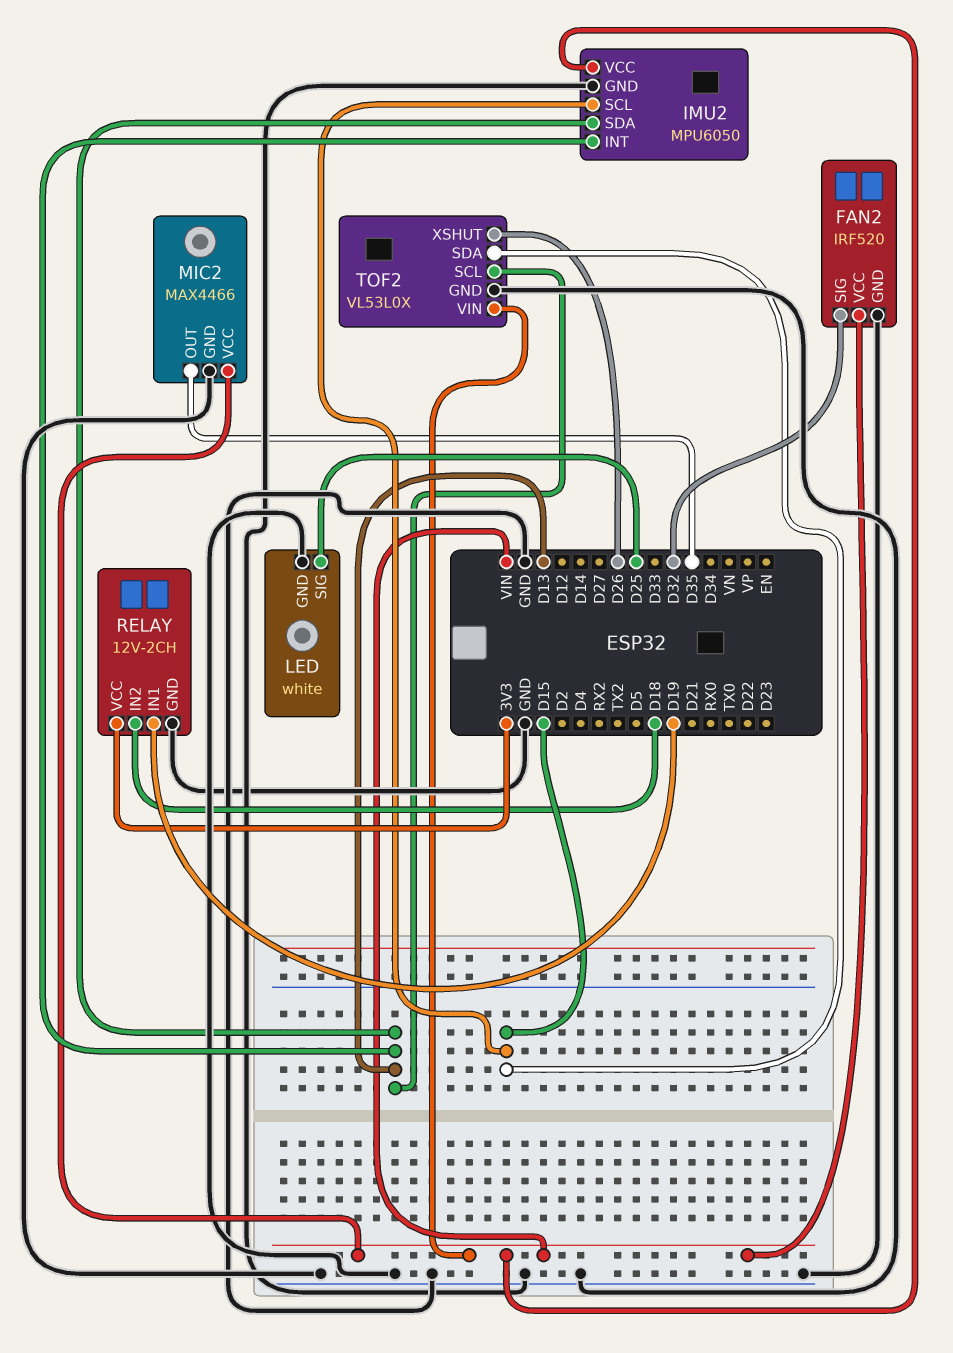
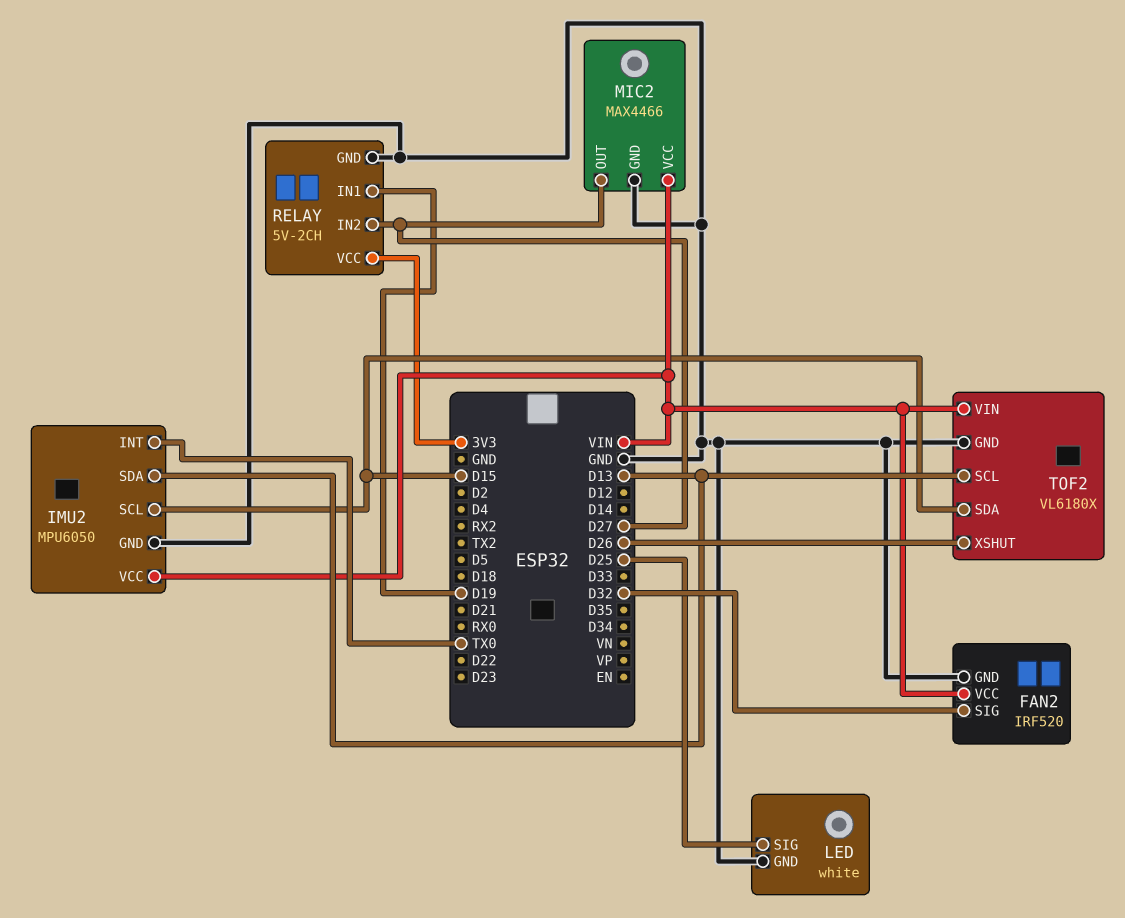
IMU2 pin INT: D13 -> TX0
MIC2 pin OUT: D35 -> D27
RELAY: 12V-2CH -> 5V-2CH
RELAY pin IN2: D18 -> D27
TOF2: VL53L0X -> VL6180X

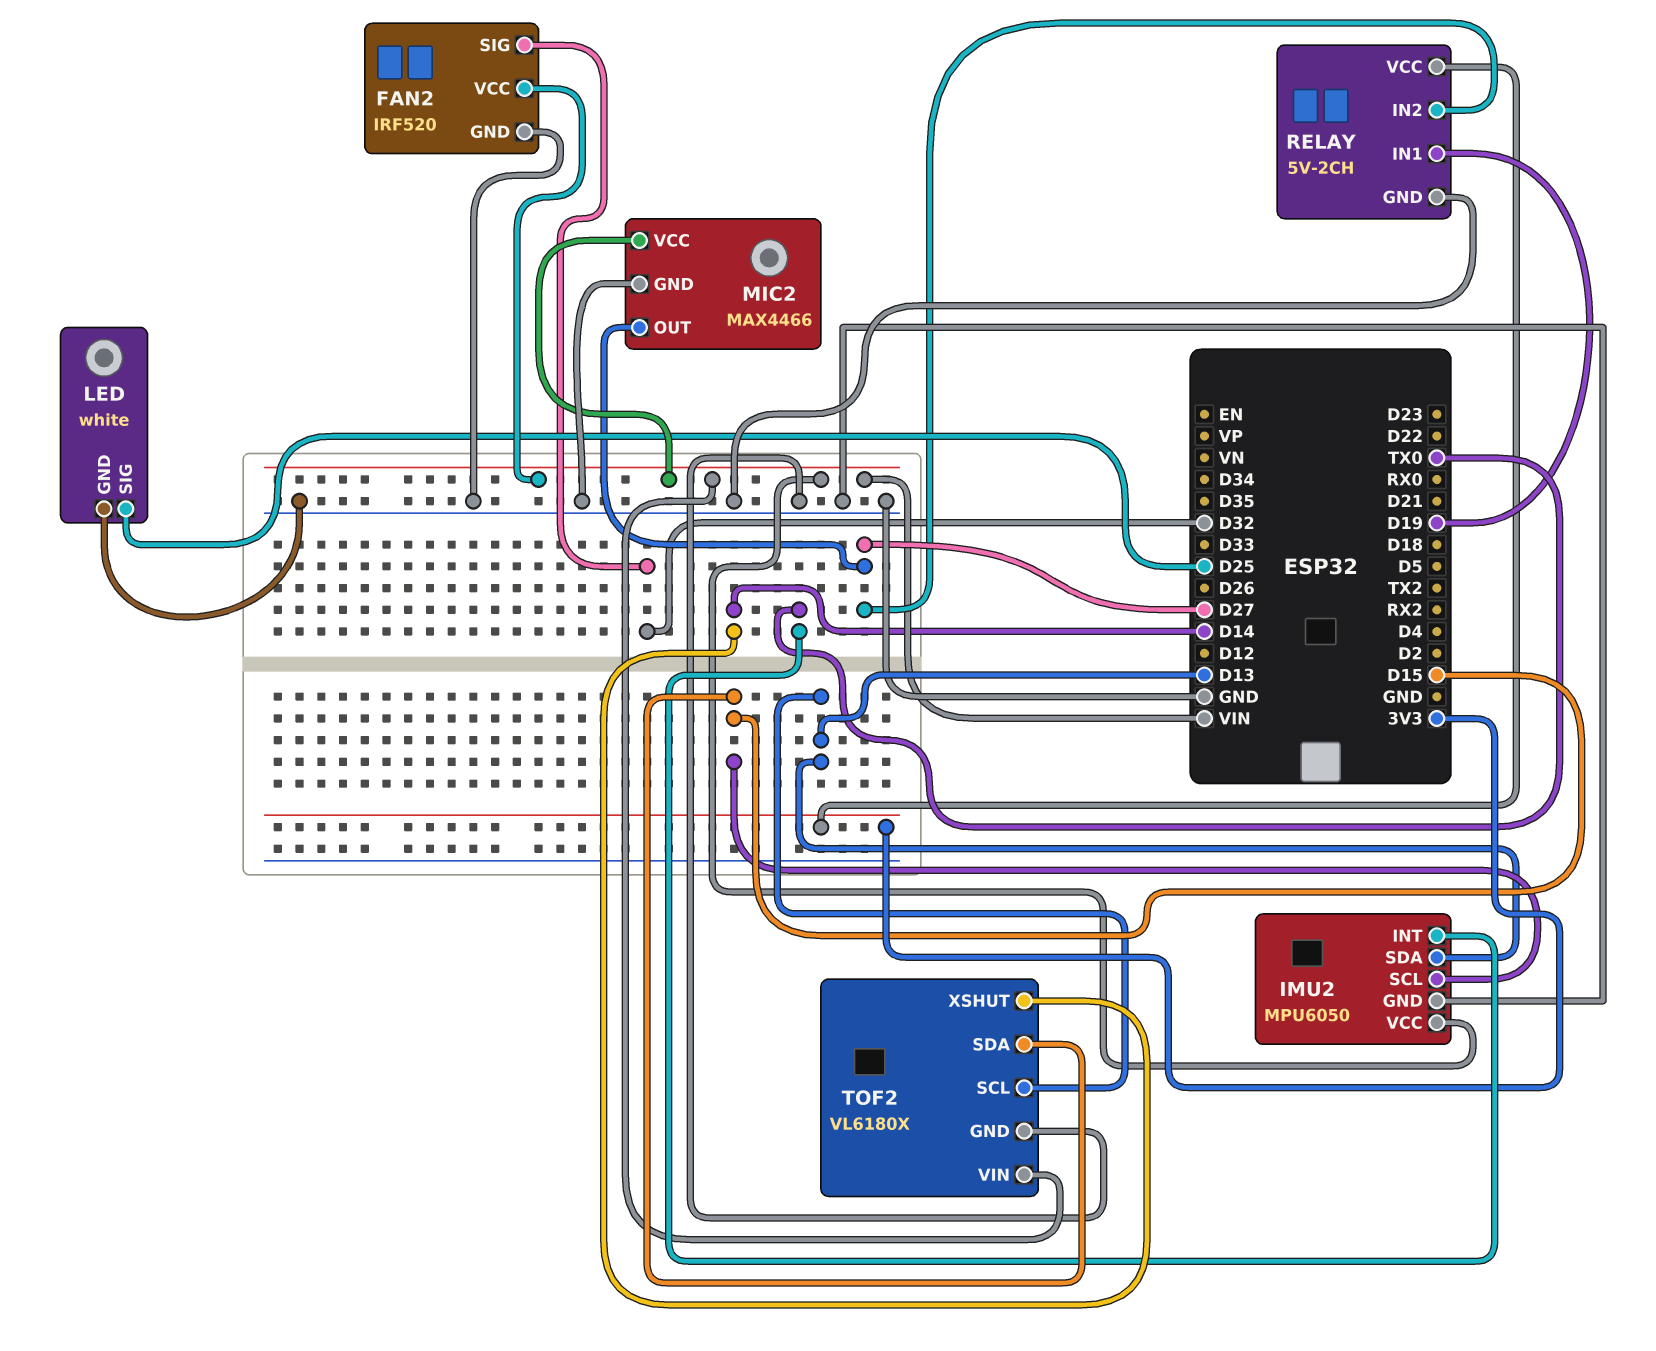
TOF2 pin XSHUT: D26 -> D14

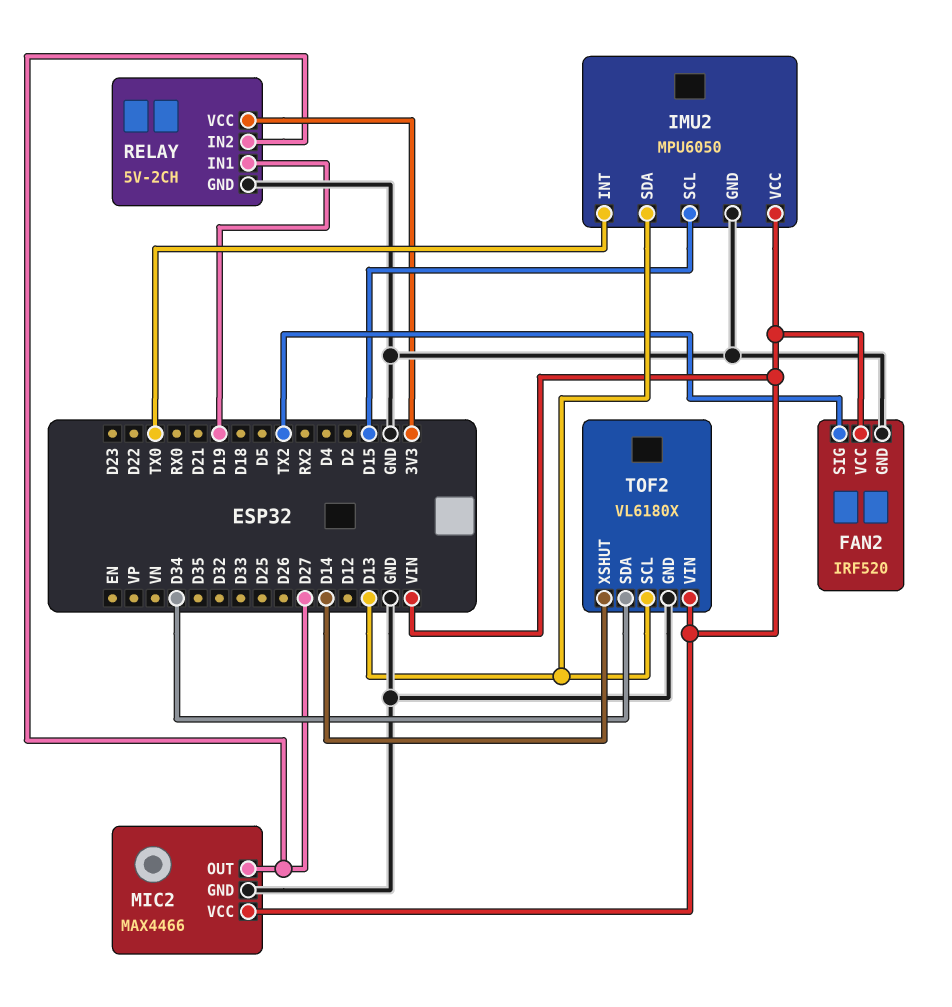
FAN2 pin SIG: D32 -> TX2
LED: white -> none
LED pin GND: GND -> none
LED pin SIG: D25 -> none
TOF2 pin SDA: D15 -> D34

